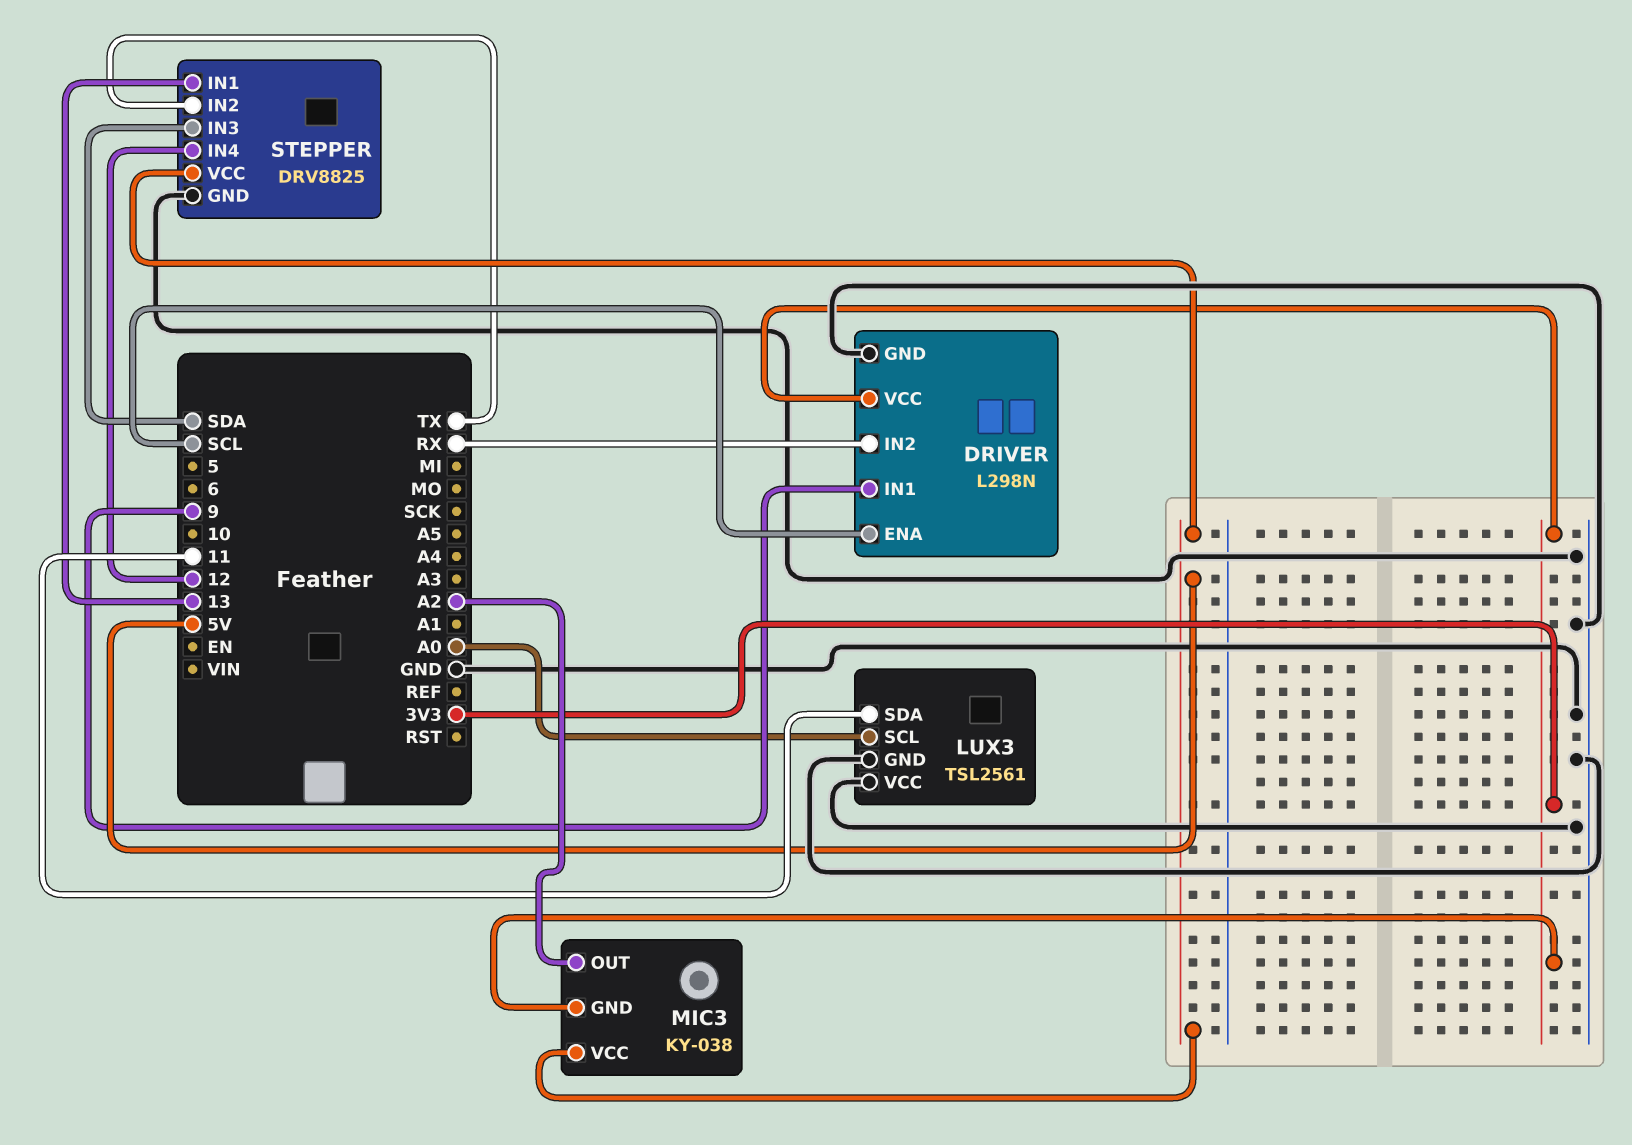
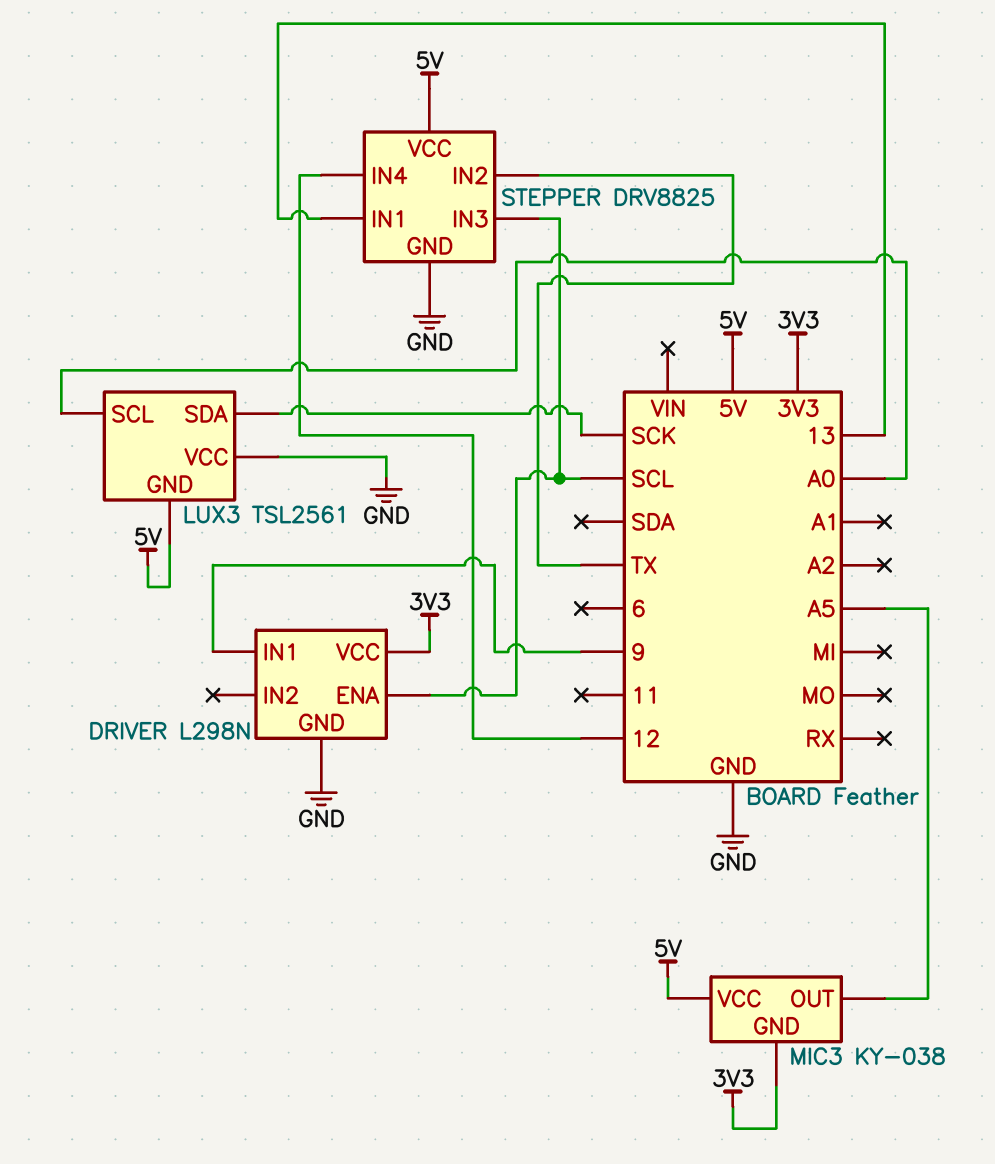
DRIVER pin IN2: RX -> none
LUX3 pin GND: GND -> 5V
LUX3 pin SDA: 11 -> SCK
MIC3 pin OUT: A2 -> A5
STEPPER pin IN3: SDA -> SCL

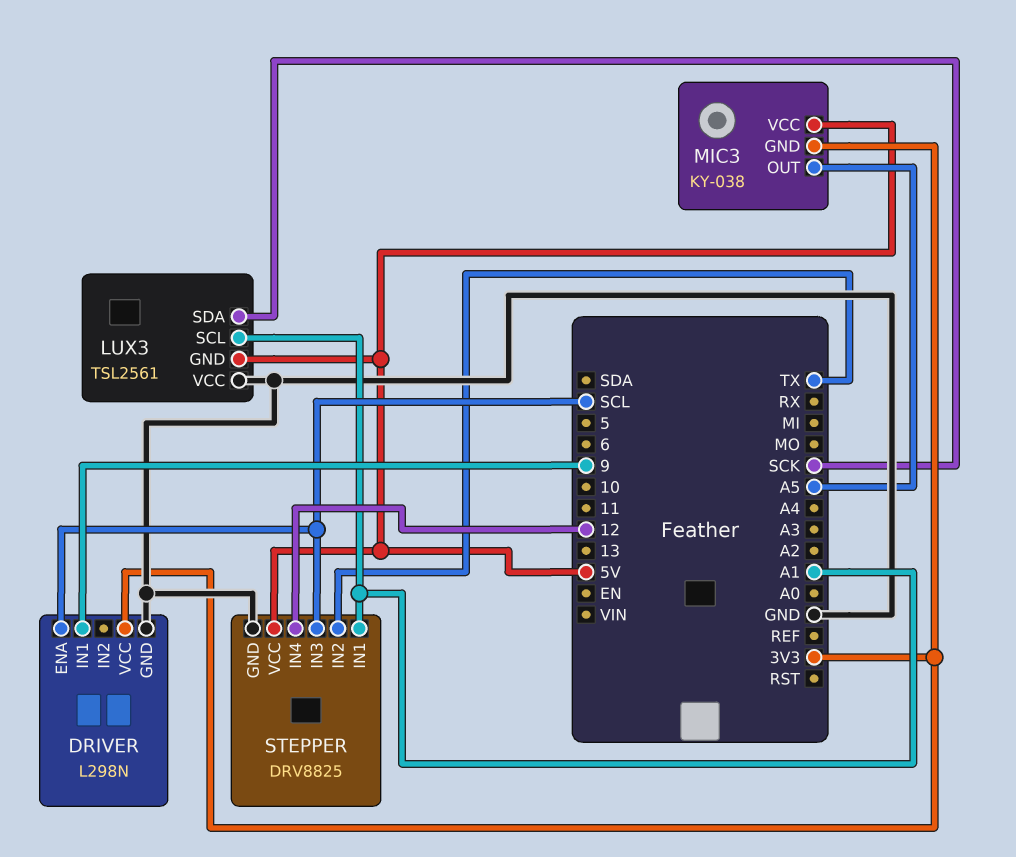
LUX3 pin SCL: A0 -> A1
STEPPER pin IN1: 13 -> A1

